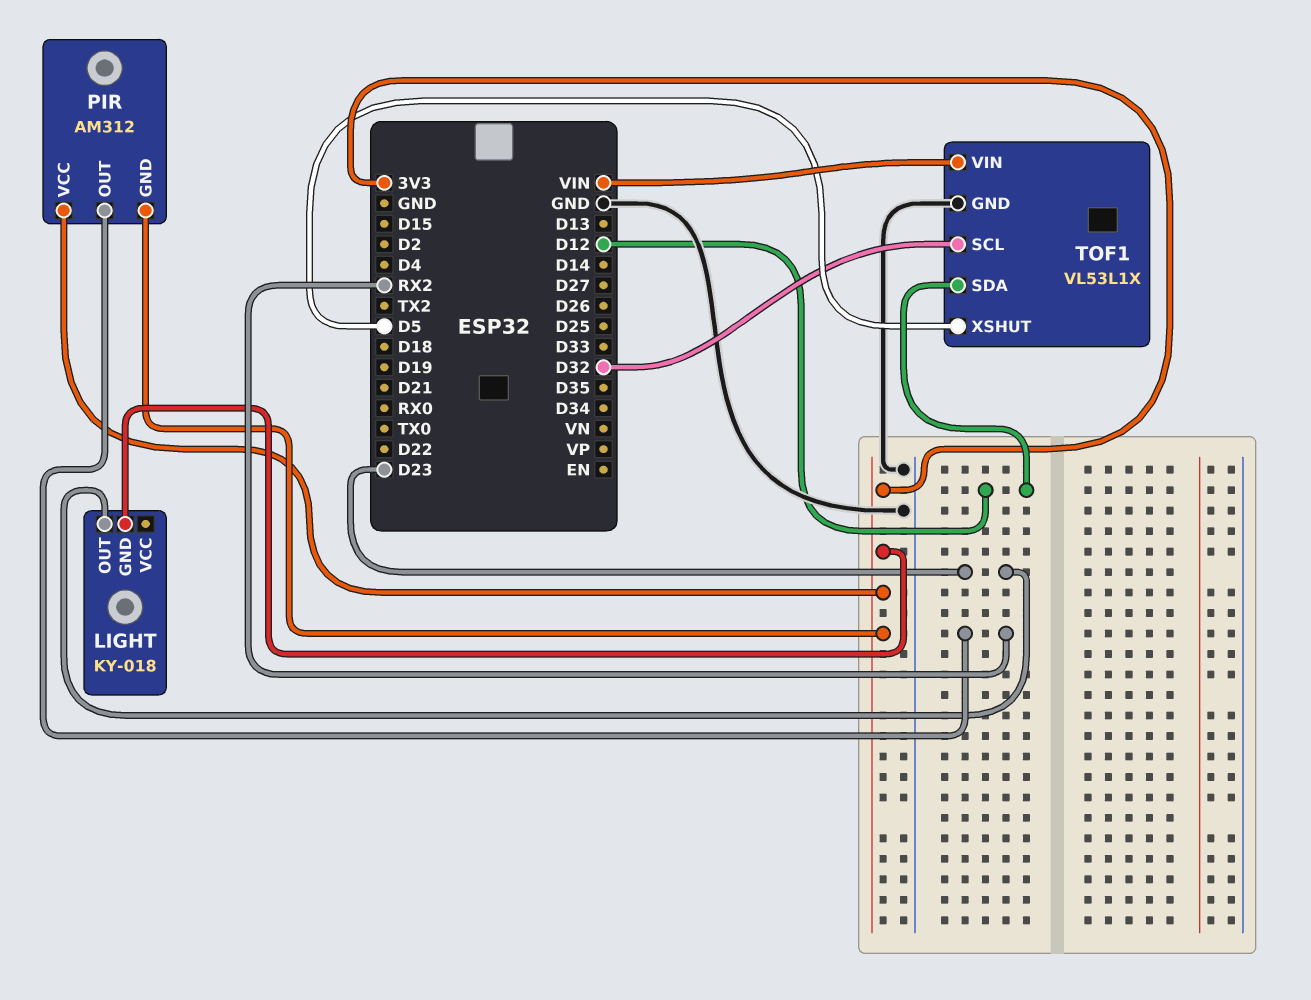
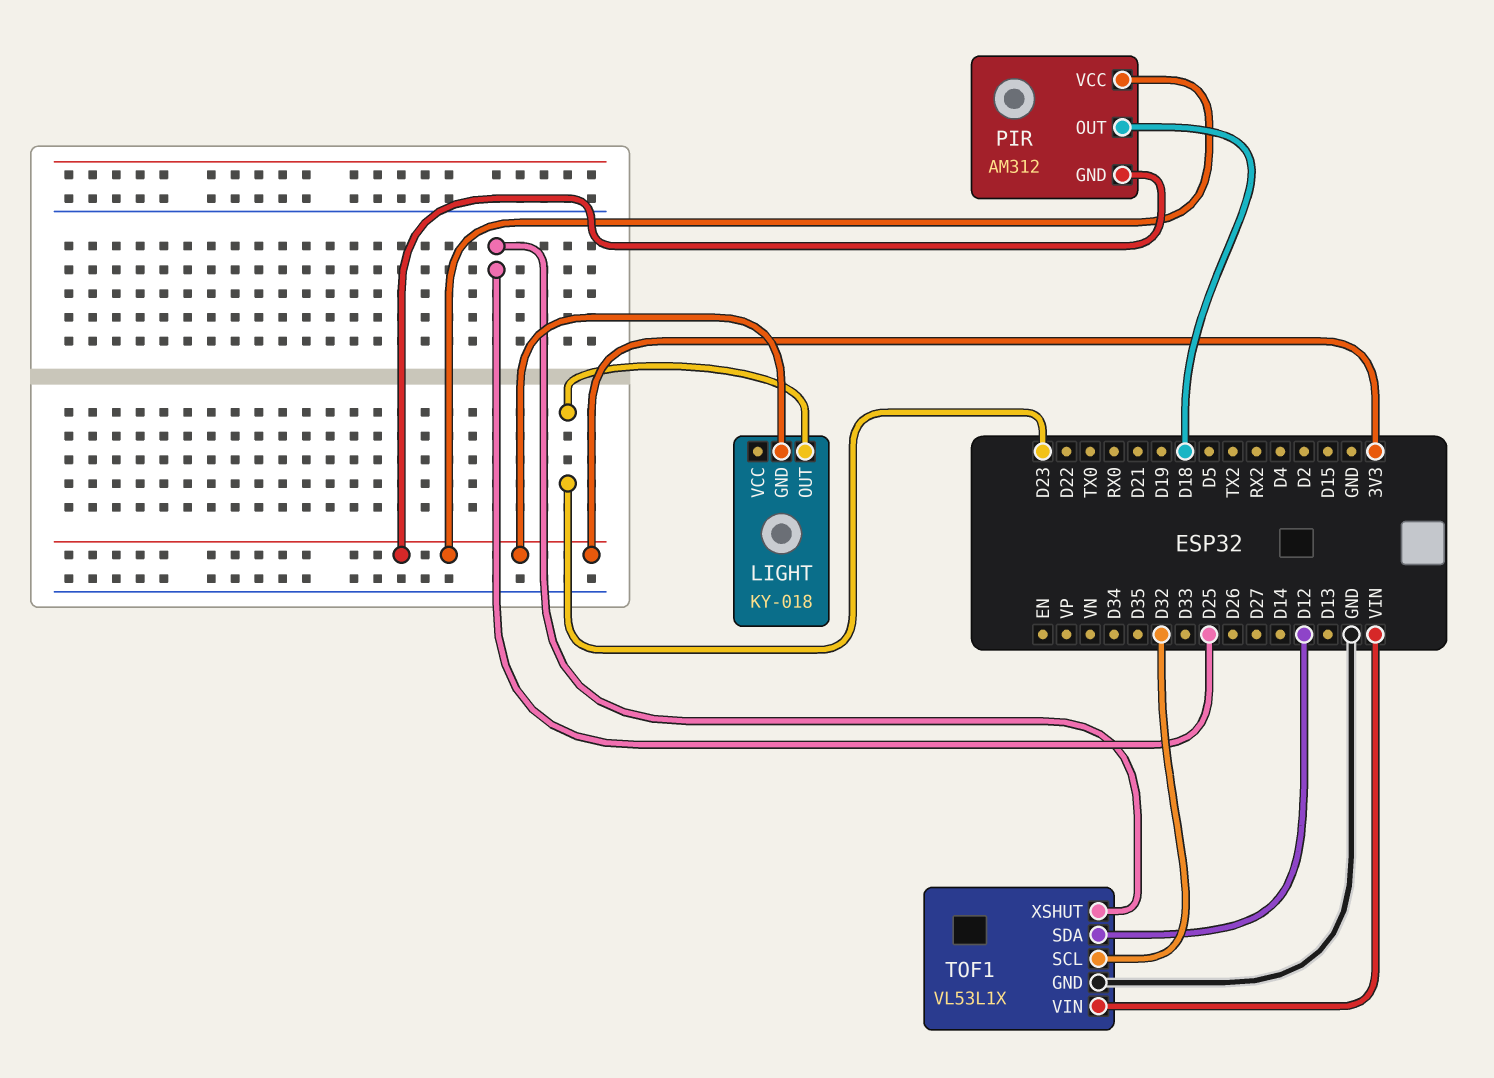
PIR pin OUT: RX2 -> D18
TOF1 pin XSHUT: D5 -> D25

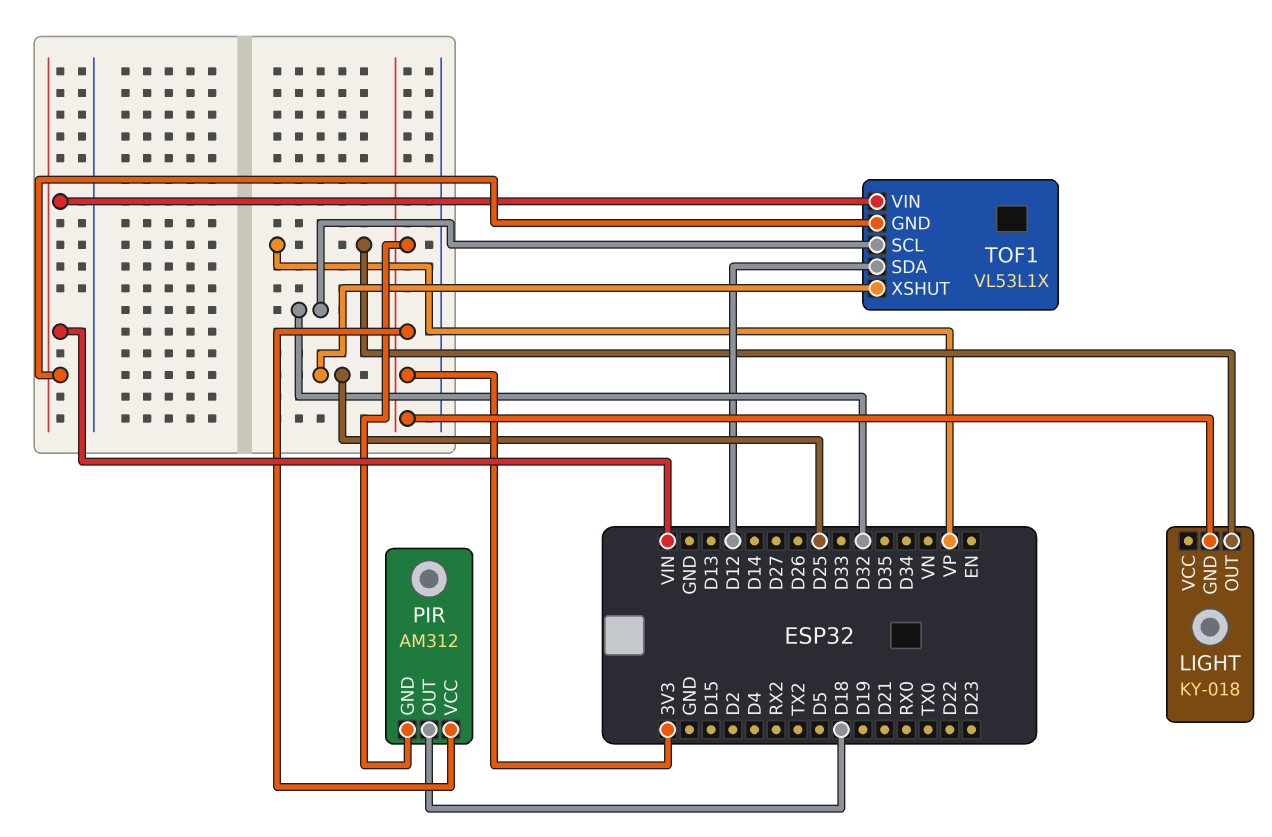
LIGHT pin OUT: D23 -> VP
TOF1 pin GND: GND -> VIN

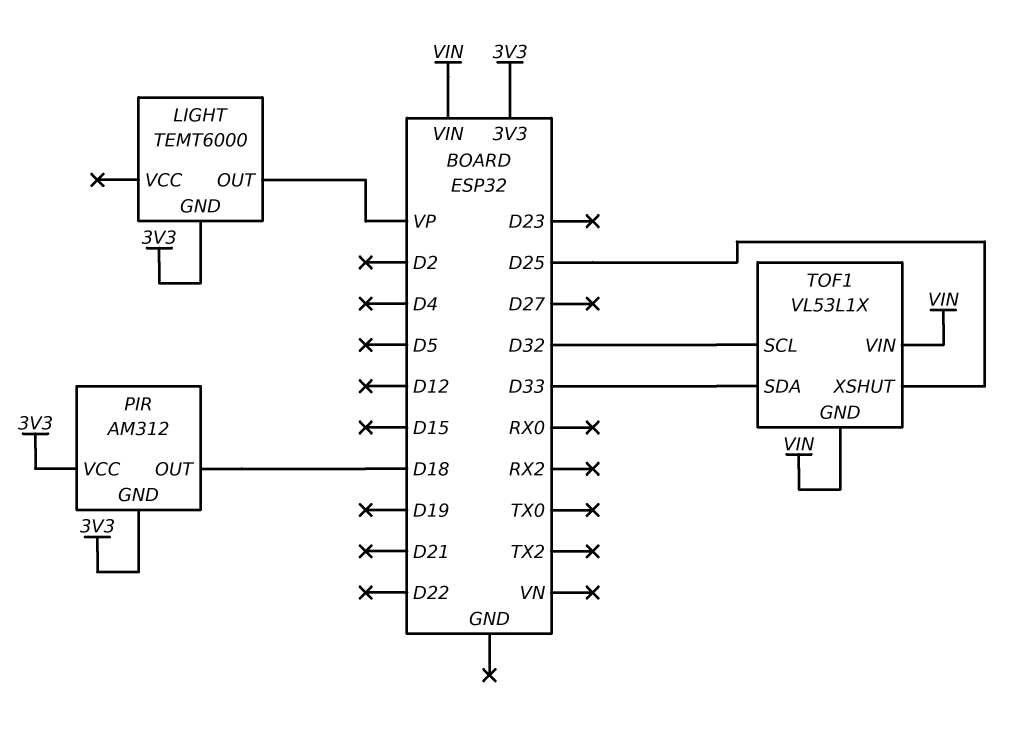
LIGHT: KY-018 -> TEMT6000
TOF1 pin SDA: D12 -> D33

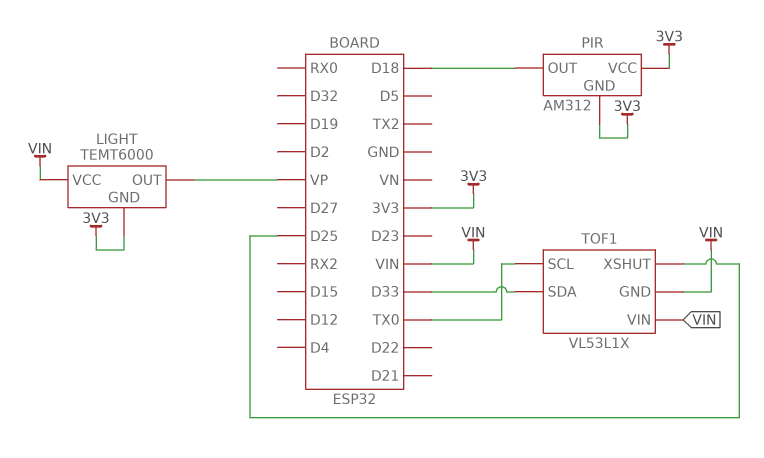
LIGHT pin VCC: none -> VIN
TOF1 pin SCL: D32 -> TX0

